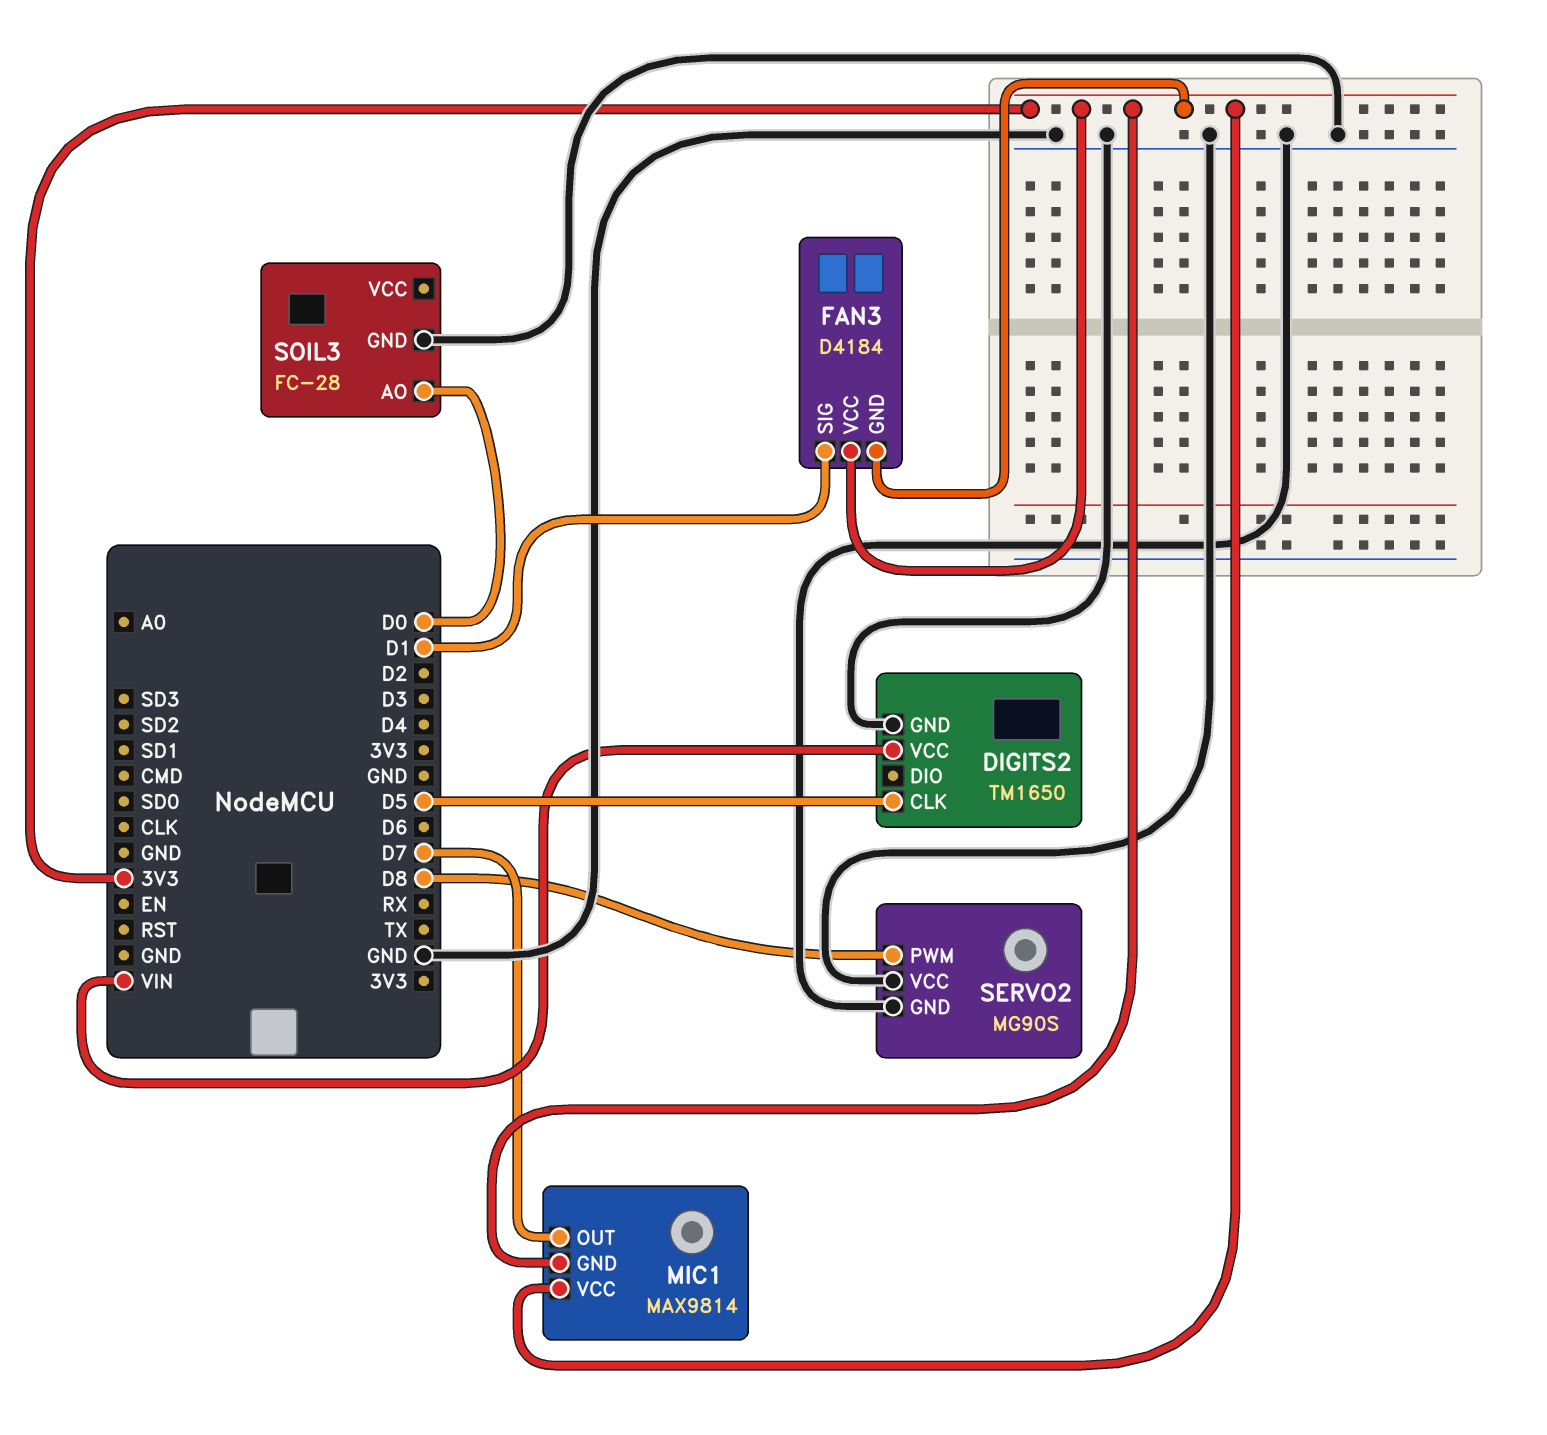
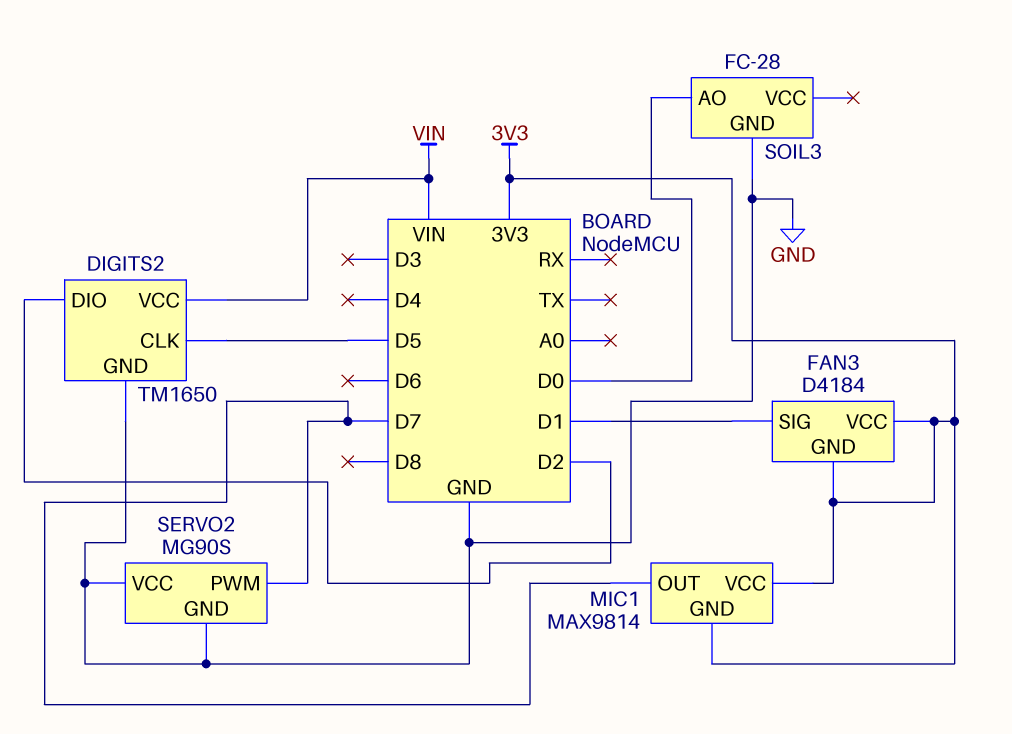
DIGITS2 pin DIO: none -> D2
SERVO2 pin PWM: D8 -> D7

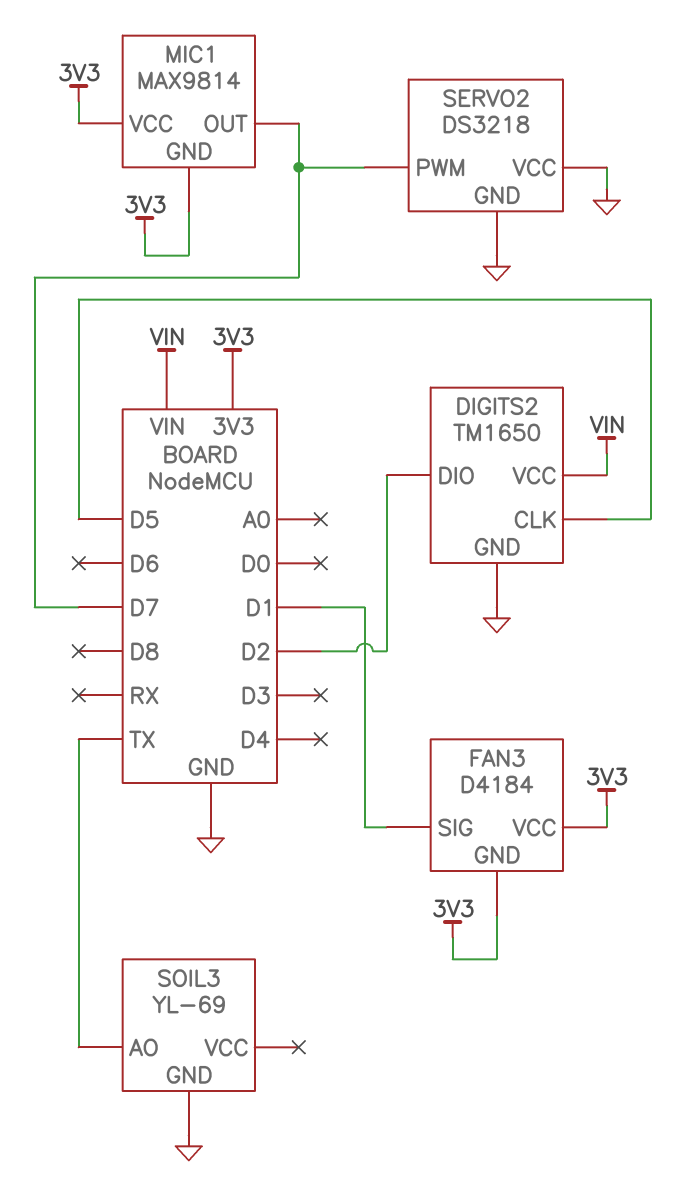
SERVO2: MG90S -> DS3218
SOIL3: FC-28 -> YL-69
SOIL3 pin AO: D0 -> TX

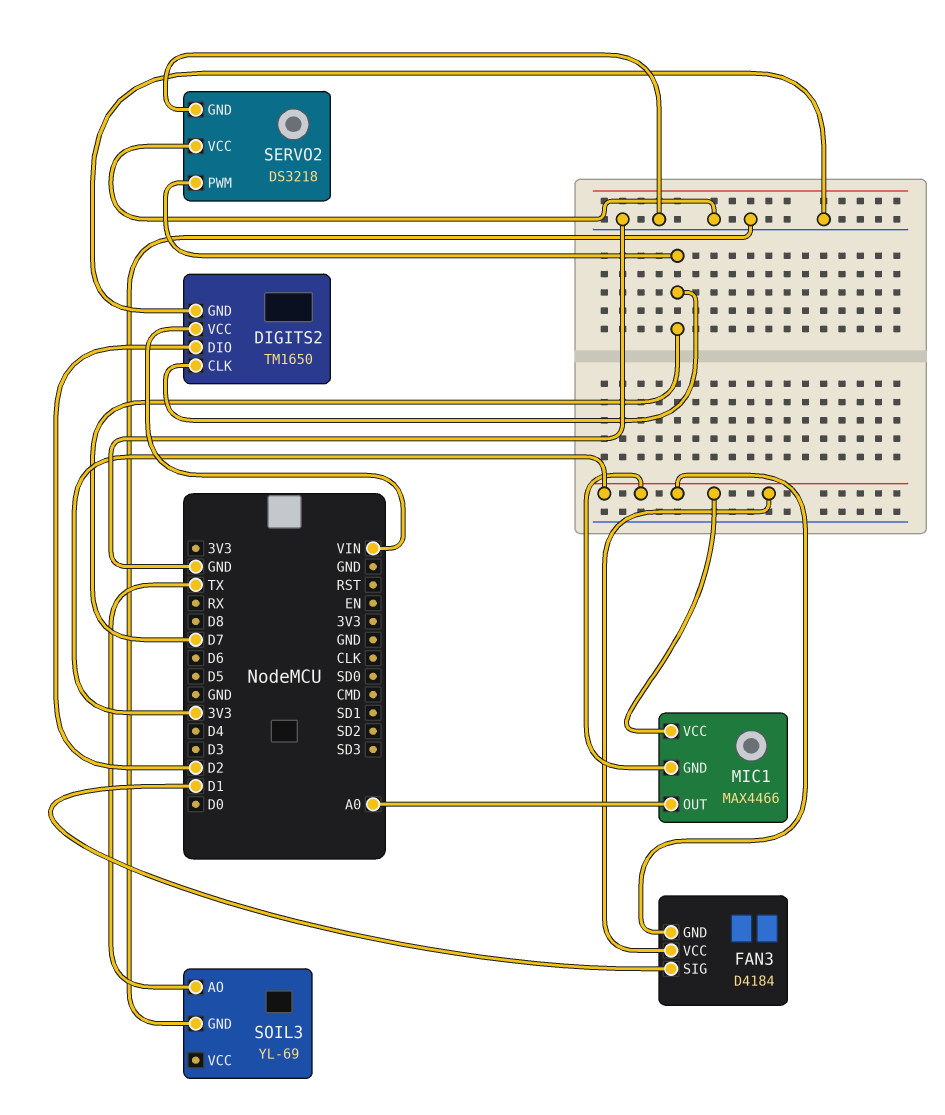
DIGITS2 pin CLK: D5 -> D7
MIC1: MAX9814 -> MAX4466
MIC1 pin OUT: D7 -> A0

